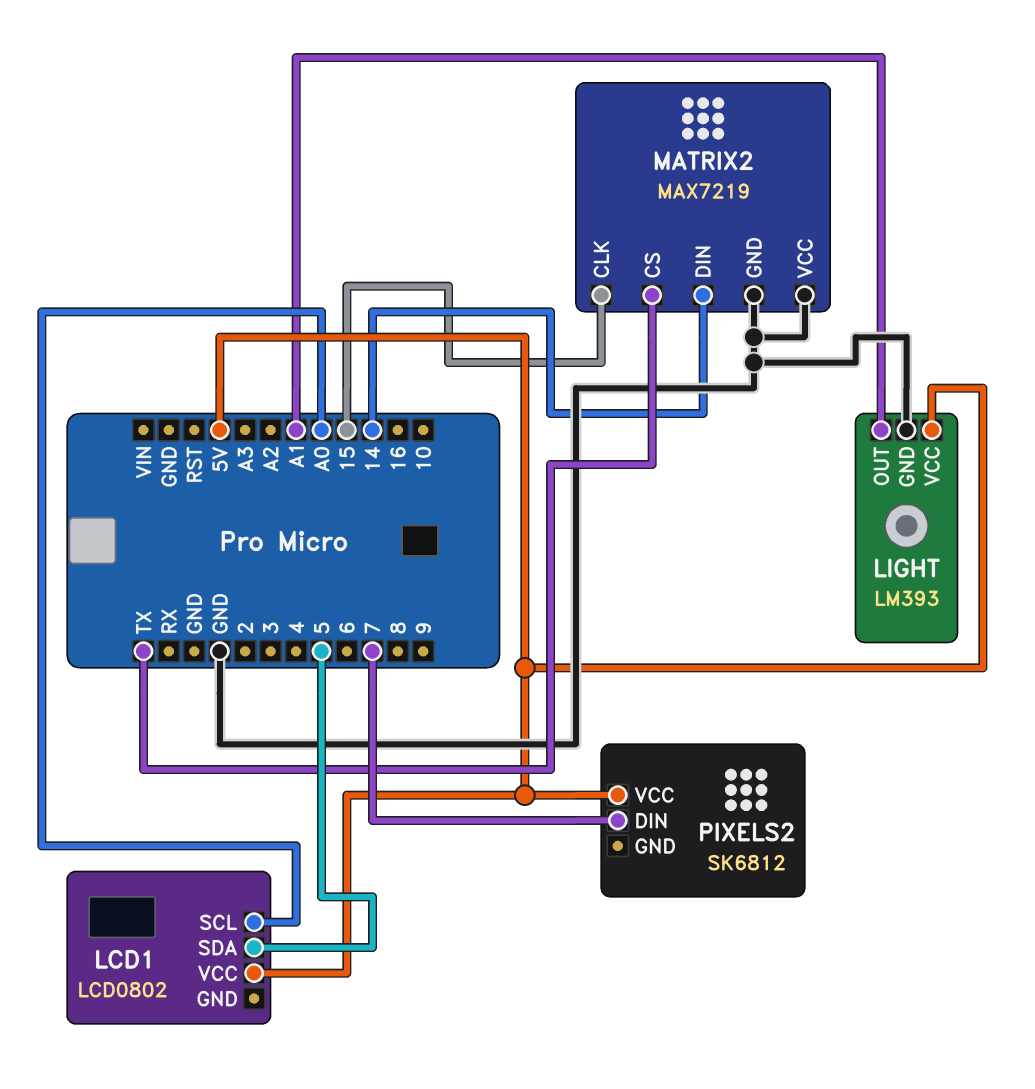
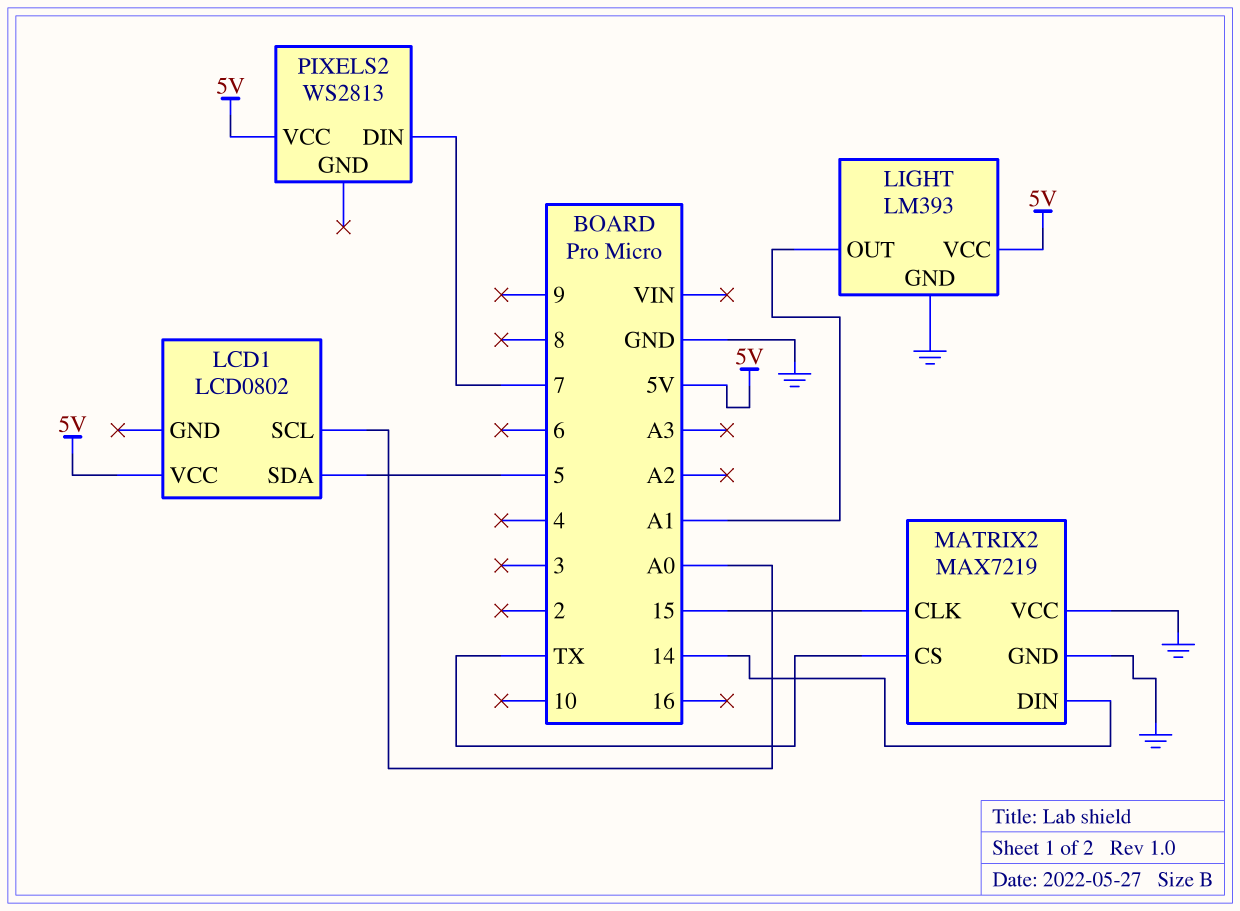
PIXELS2: SK6812 -> WS2813

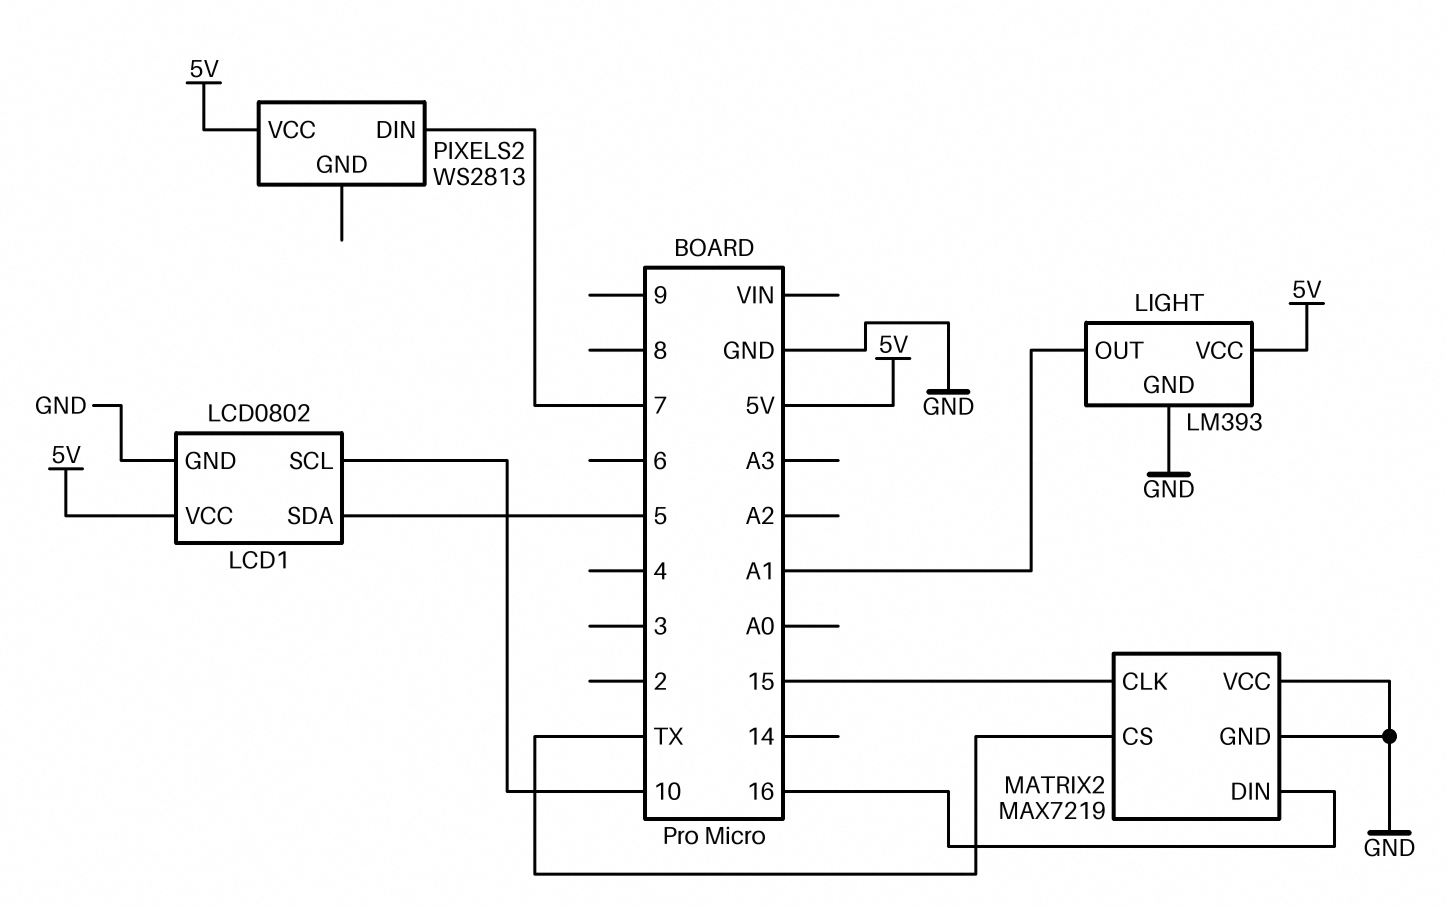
LCD1 pin GND: none -> GND
LCD1 pin SCL: A0 -> 10
MATRIX2 pin DIN: 14 -> 16

